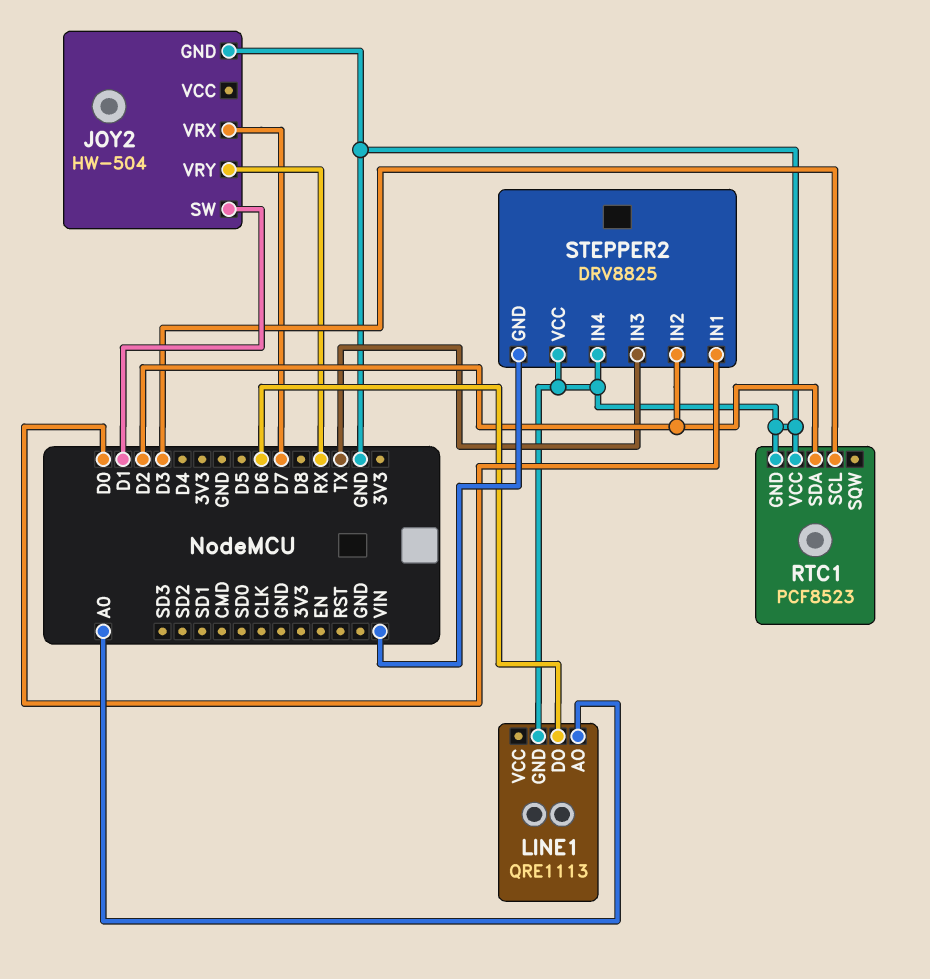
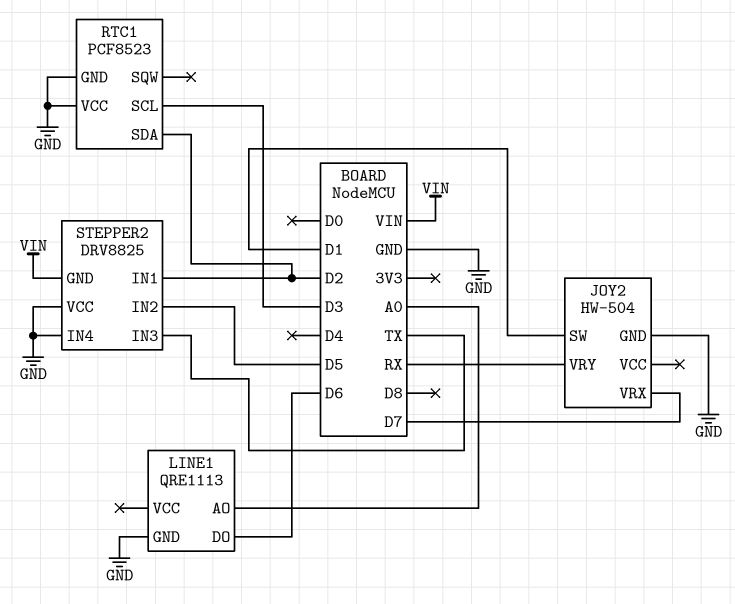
STEPPER2 pin IN1: D0 -> D2
STEPPER2 pin IN2: D2 -> D5

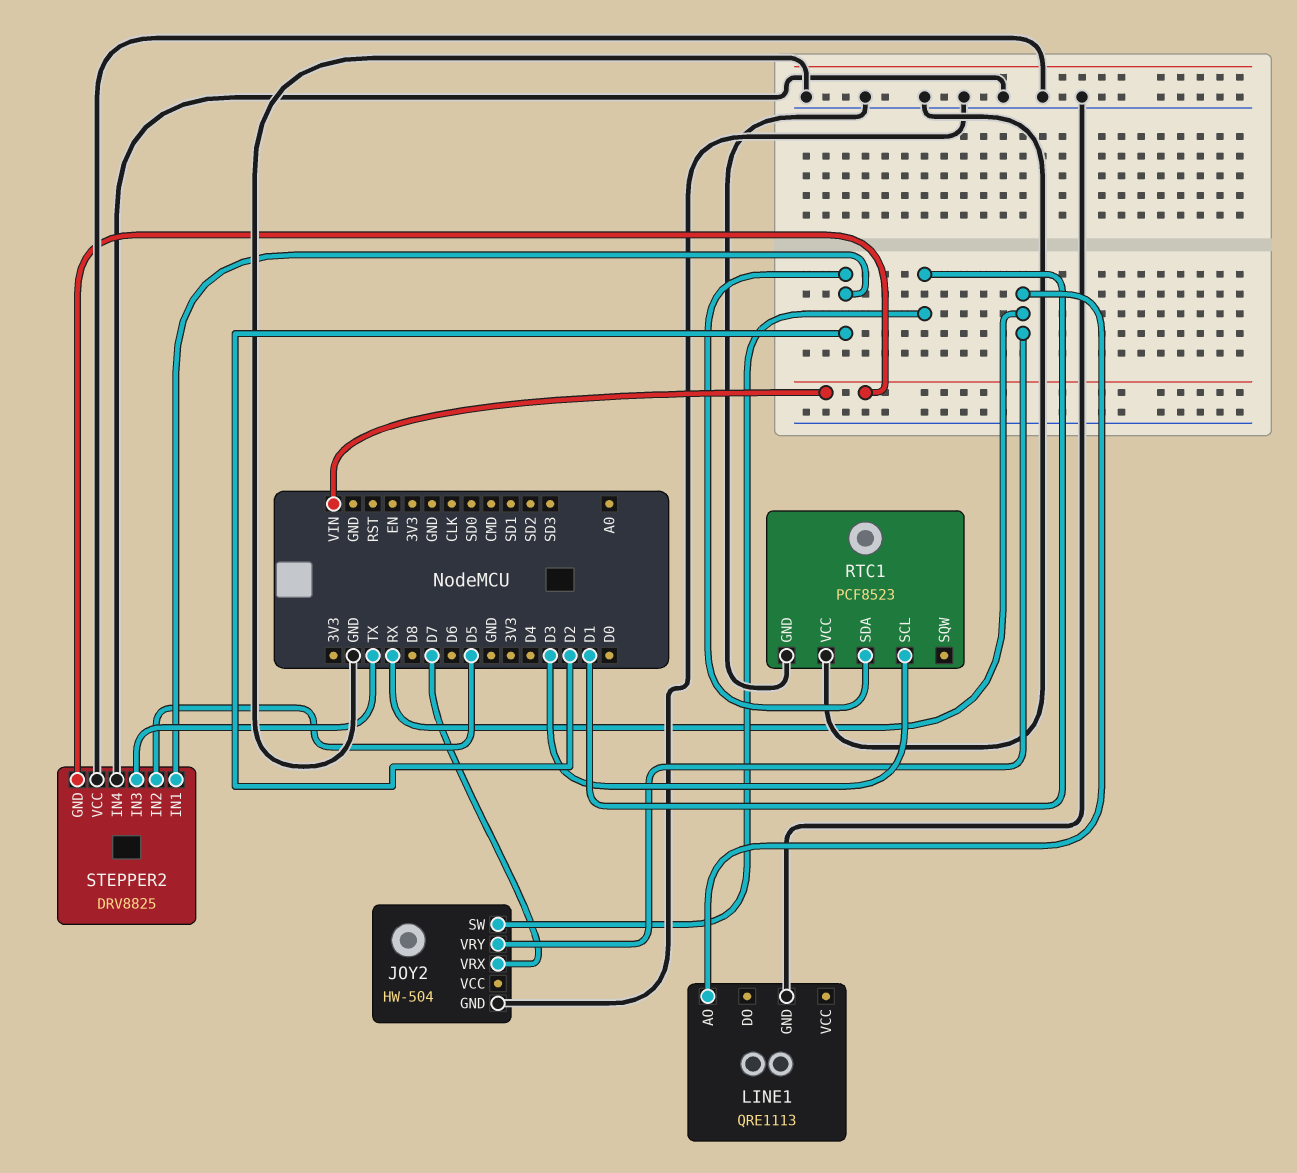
LINE1 pin AO: A0 -> RX
LINE1 pin DO: D6 -> none

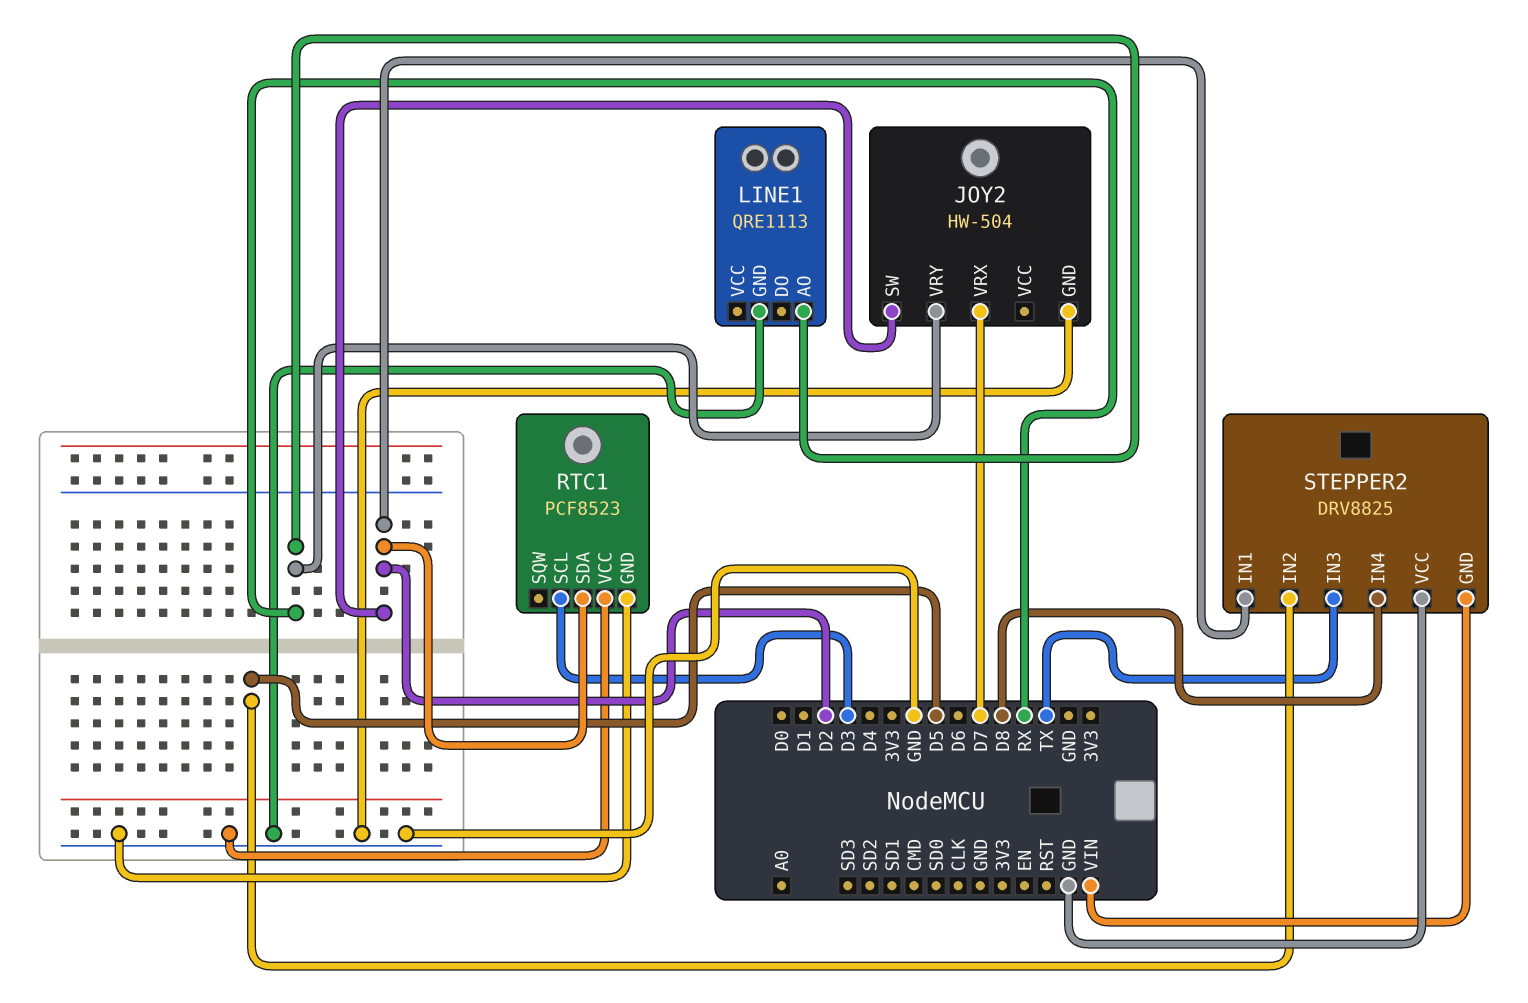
JOY2 pin SW: D1 -> D2
STEPPER2 pin IN4: GND -> D8

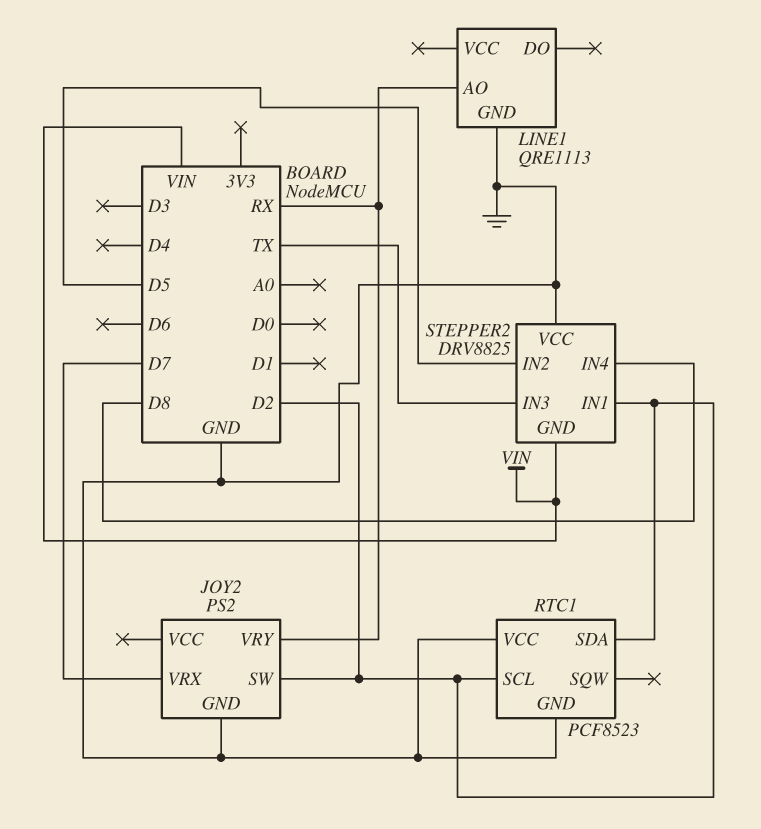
JOY2: HW-504 -> PS2
RTC1 pin SCL: D3 -> D2

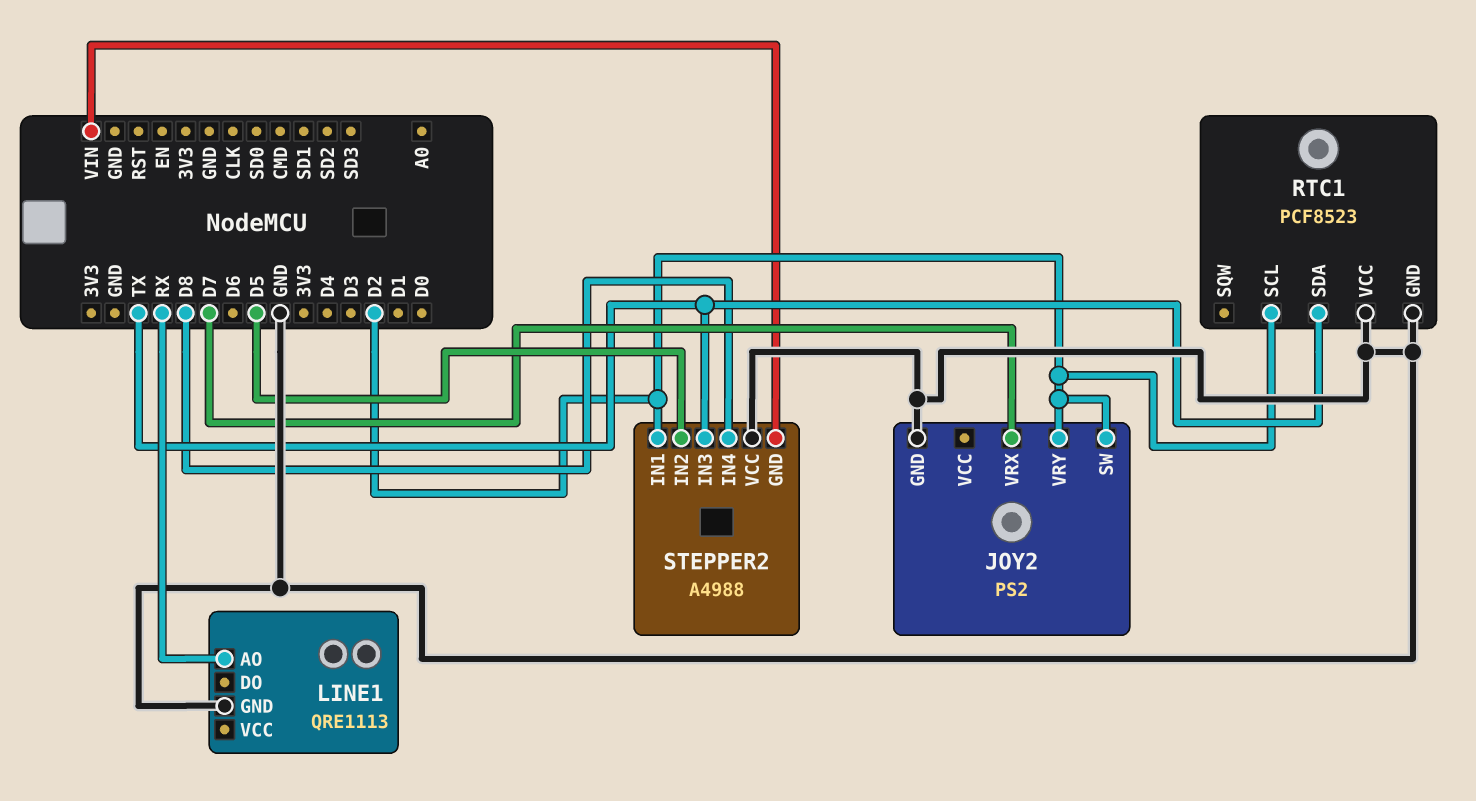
JOY2 pin VRY: RX -> D2
RTC1 pin SDA: D2 -> TX
STEPPER2: DRV8825 -> A4988

